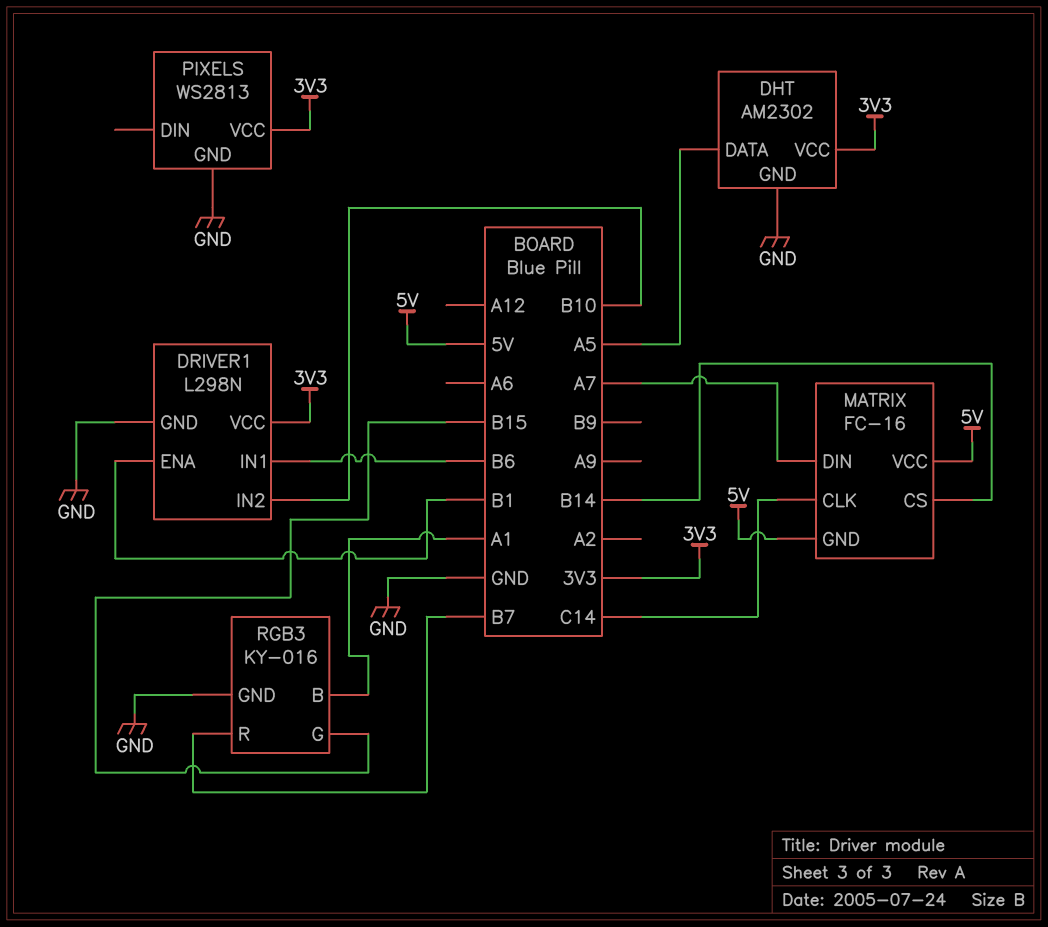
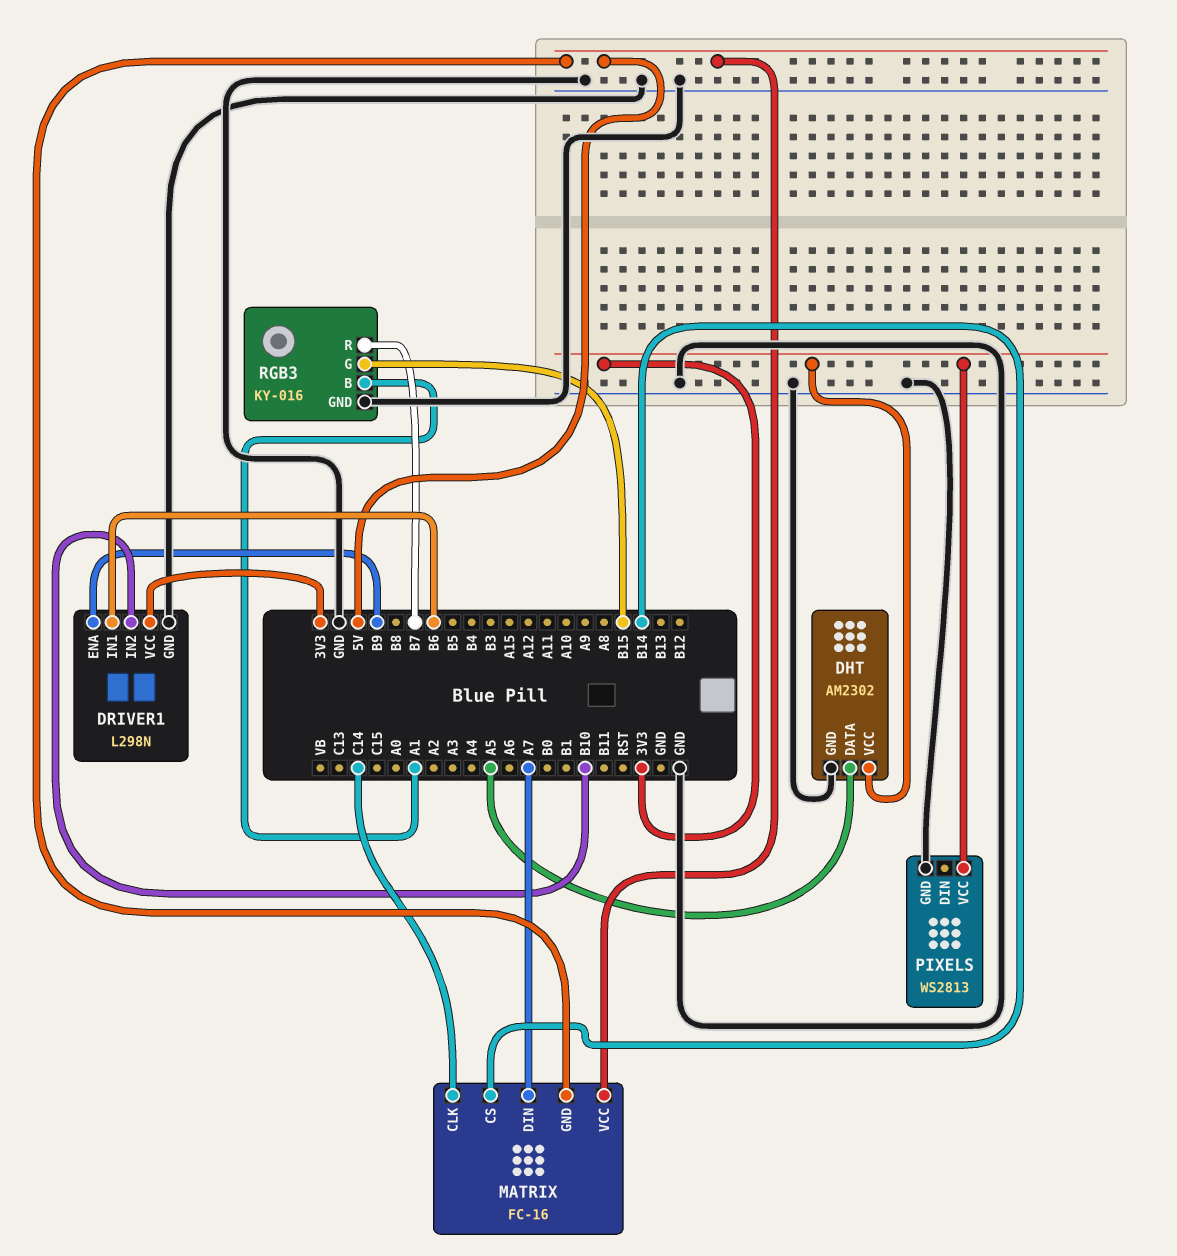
DRIVER1 pin ENA: B1 -> B9

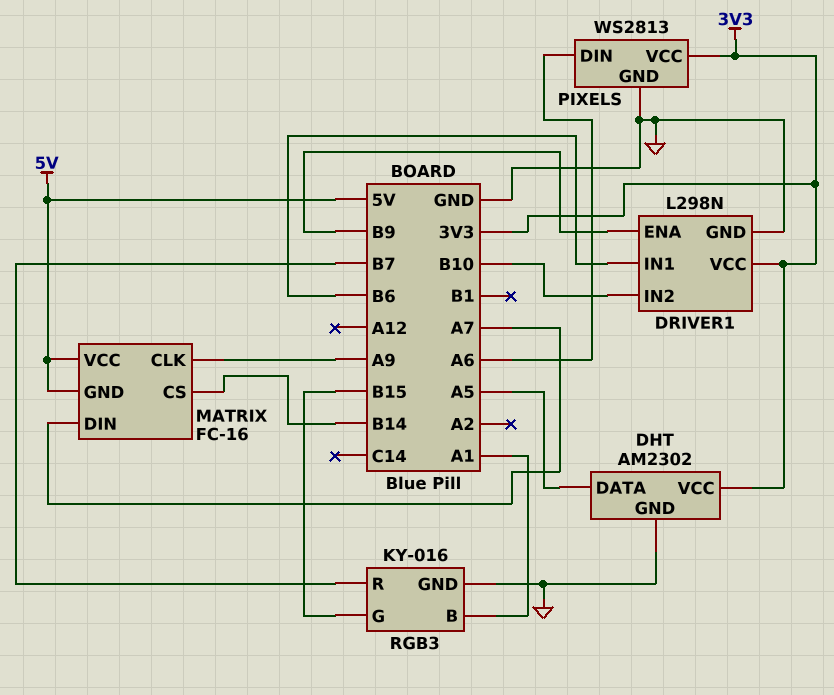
MATRIX pin CLK: C14 -> A9
PIXELS pin DIN: none -> A6

